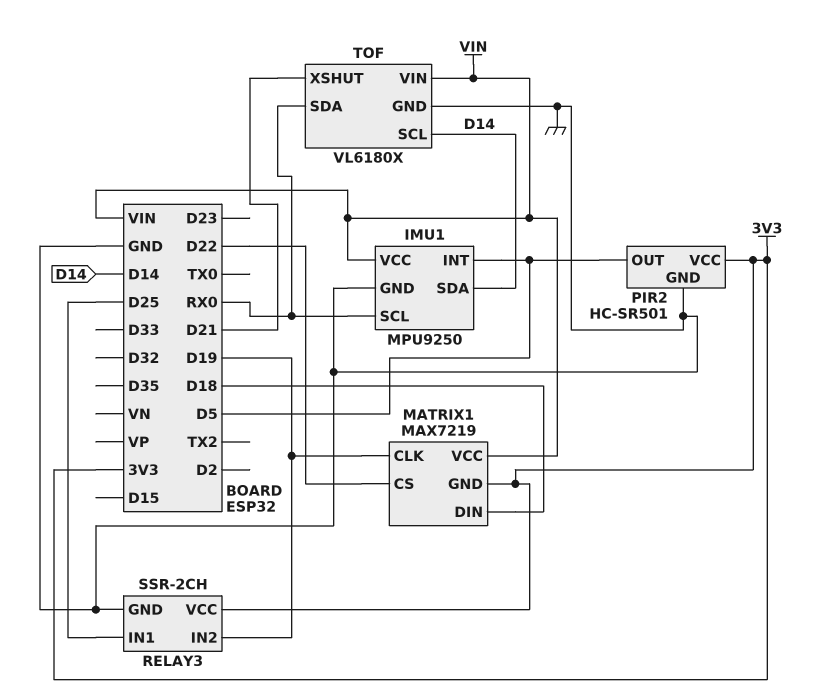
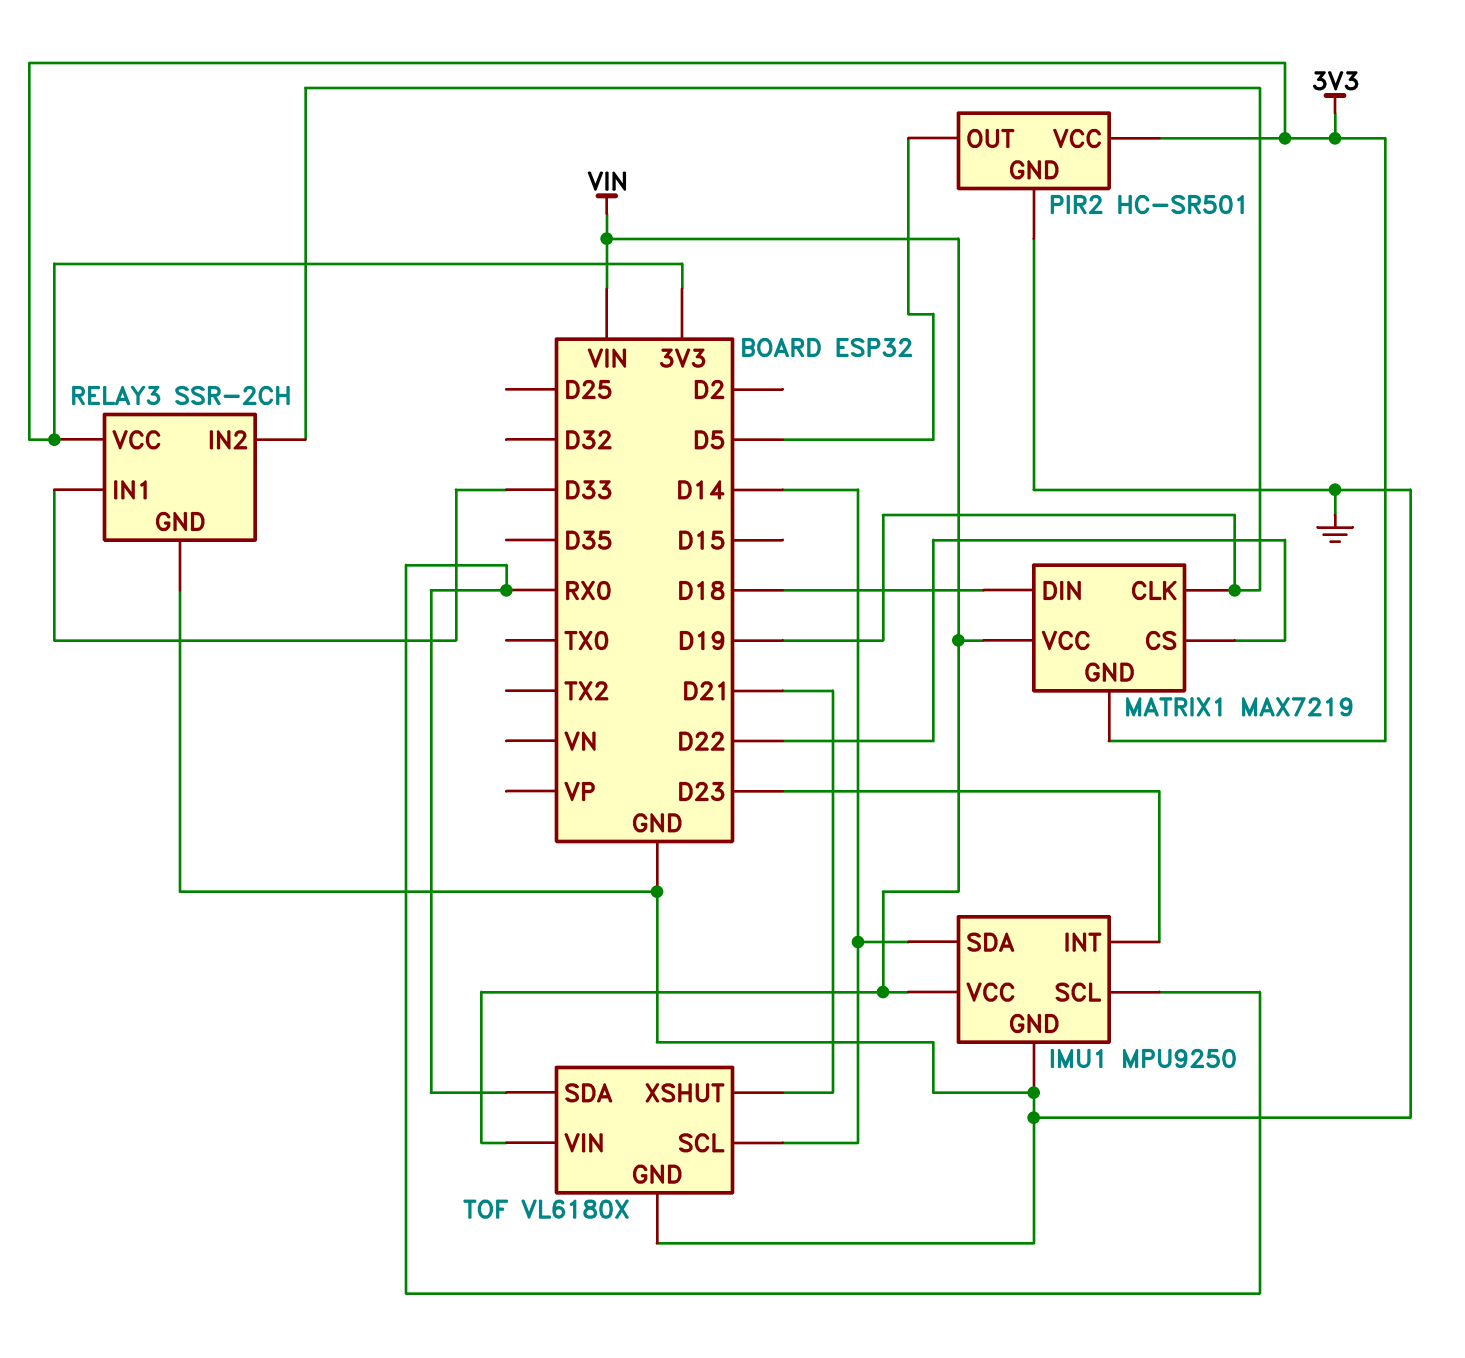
IMU1 pin INT: D5 -> D23
RELAY3 pin IN1: D25 -> D33

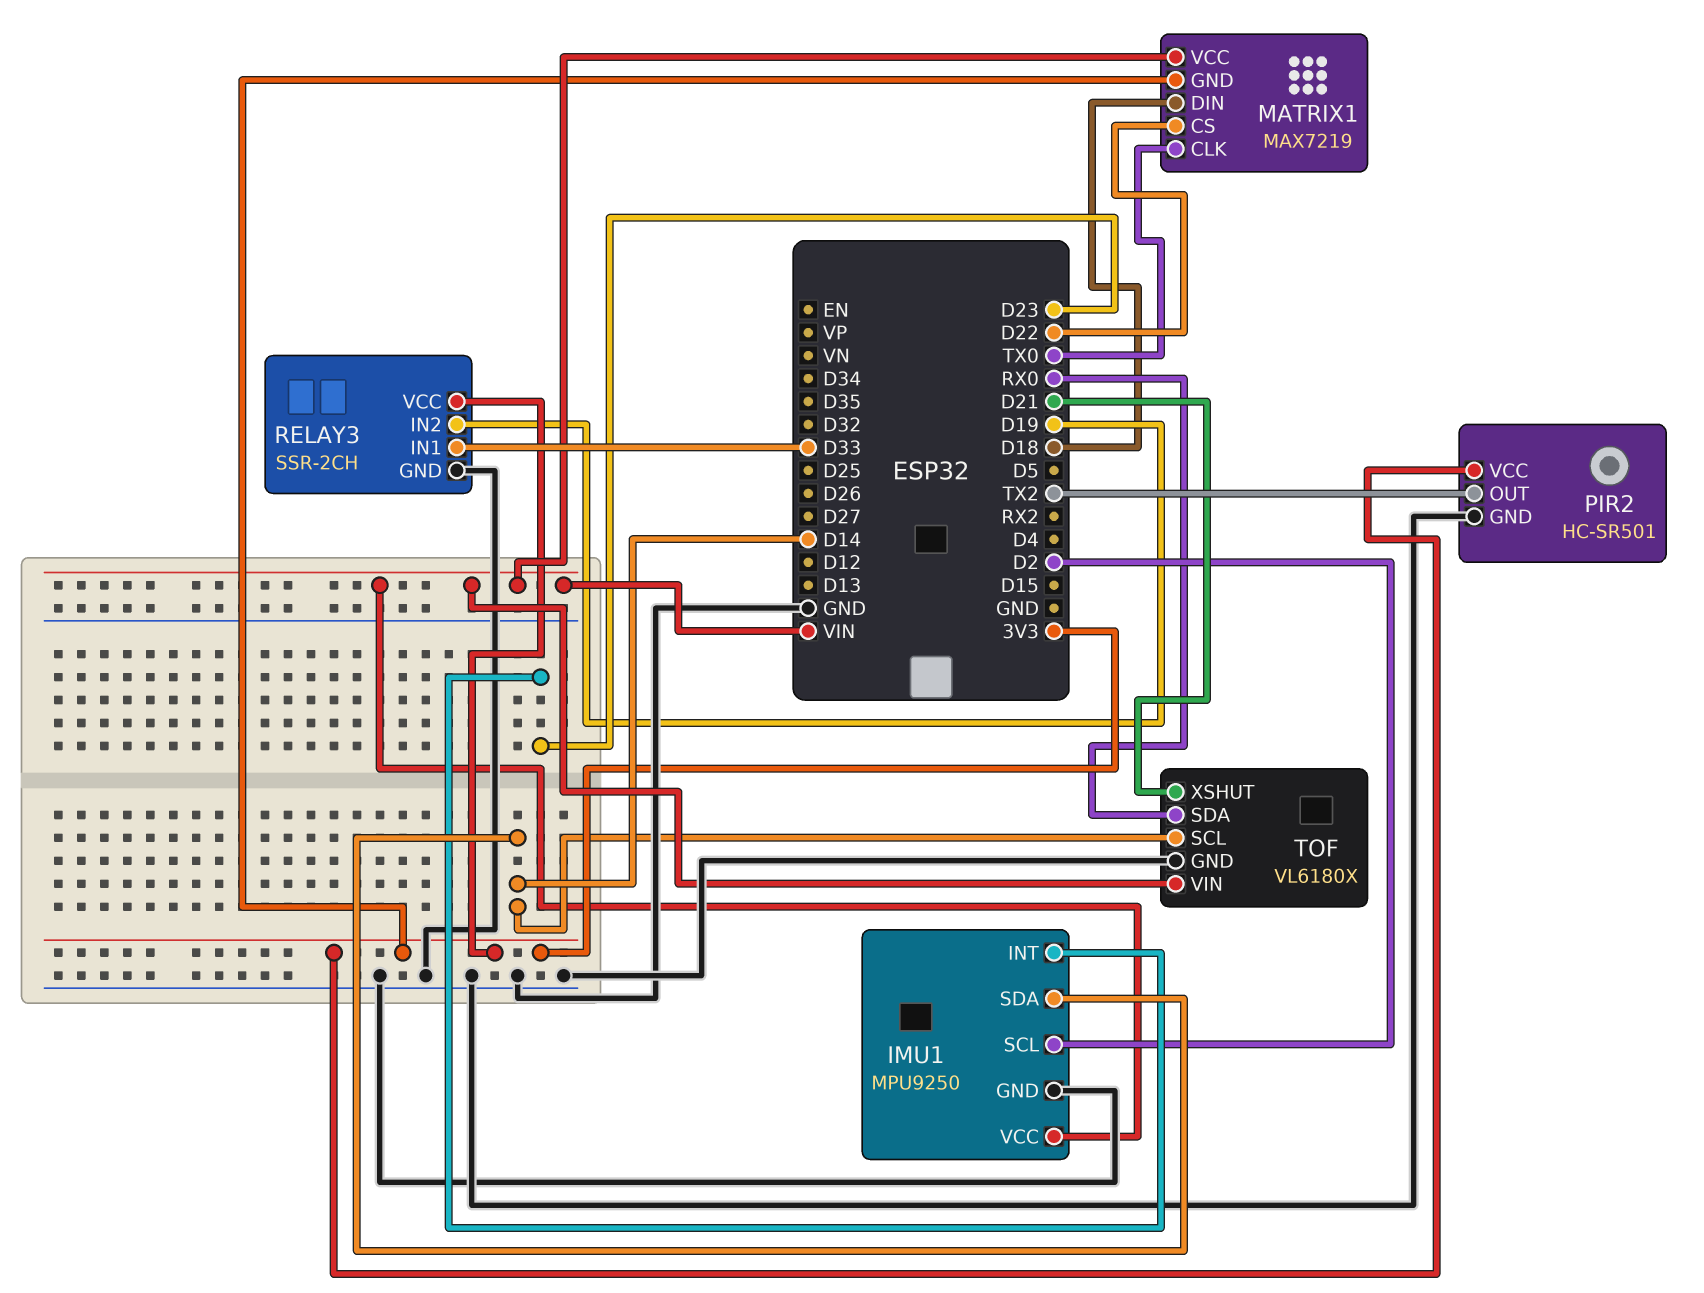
IMU1 pin SCL: RX0 -> D2
MATRIX1 pin CLK: D19 -> TX0
PIR2 pin OUT: D5 -> TX2

